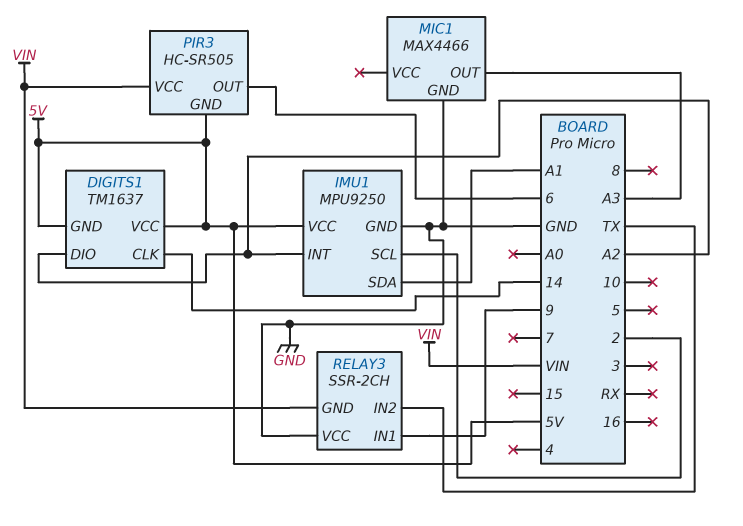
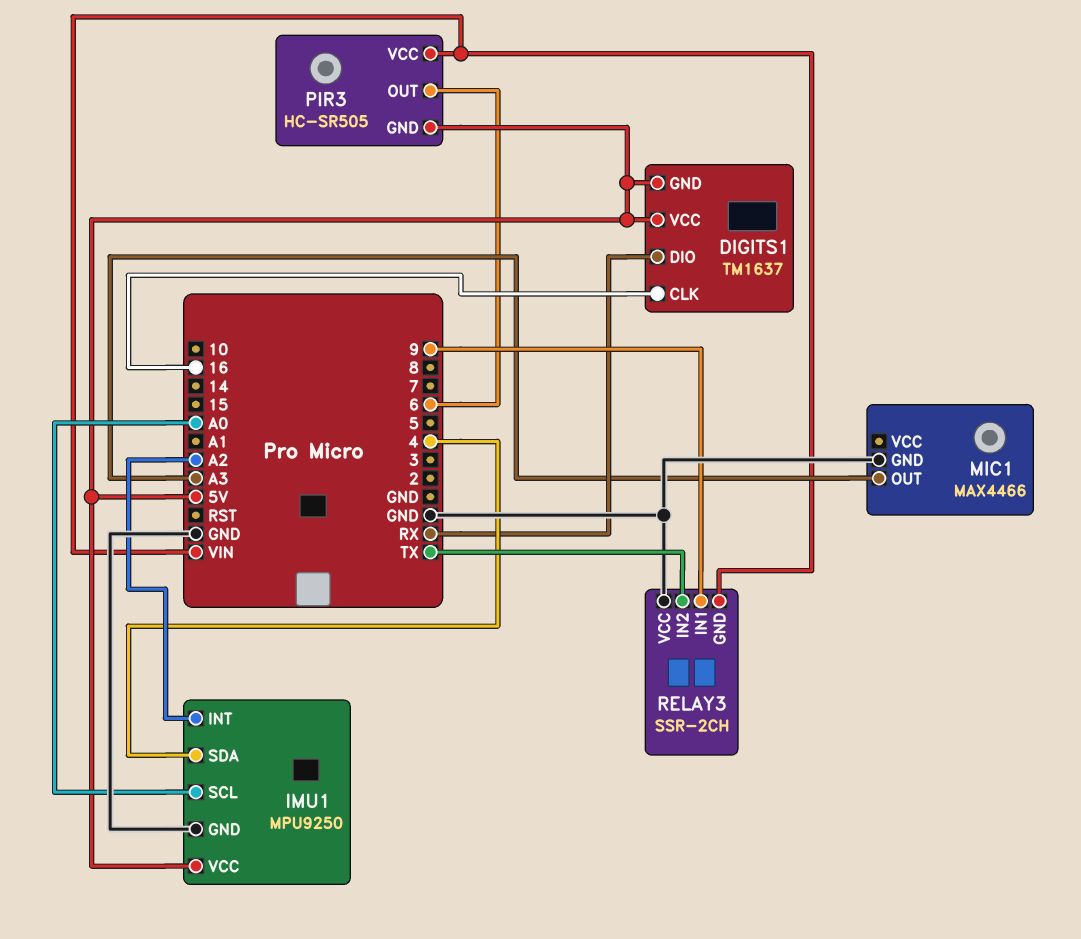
DIGITS1 pin CLK: 14 -> 16
DIGITS1 pin DIO: A2 -> RX
IMU1 pin SCL: 2 -> A0
IMU1 pin SDA: A1 -> 4

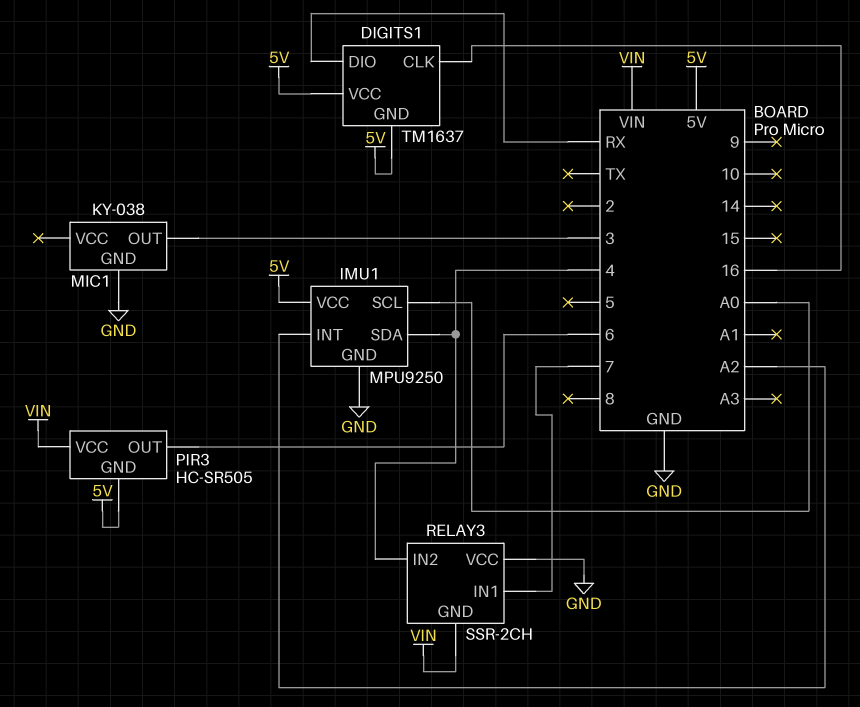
MIC1: MAX4466 -> KY-038
MIC1 pin OUT: A3 -> 3
RELAY3 pin IN1: 9 -> 7
RELAY3 pin IN2: TX -> 4

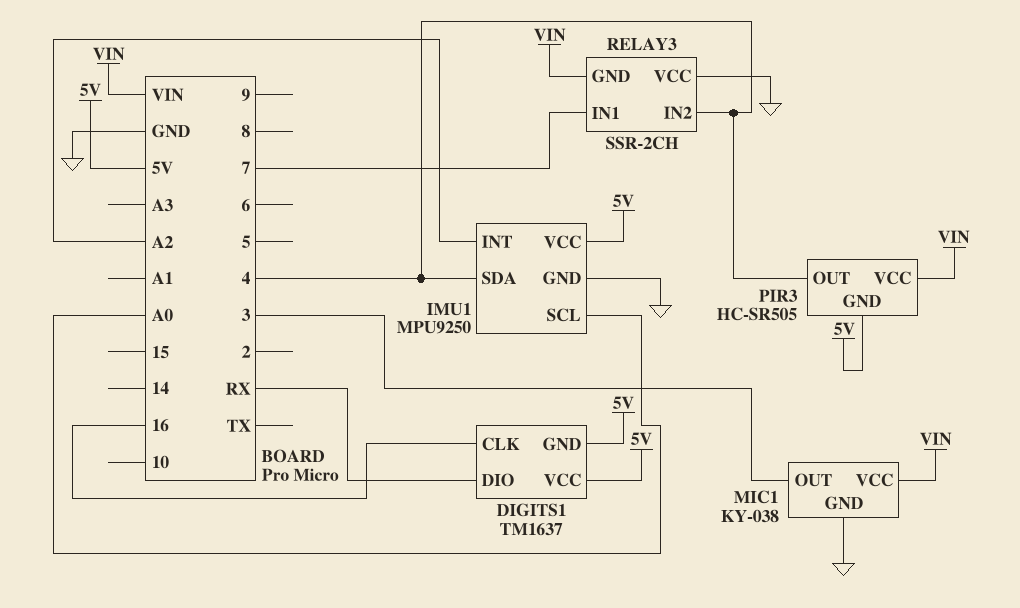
MIC1 pin VCC: none -> VIN
PIR3 pin OUT: 6 -> 4

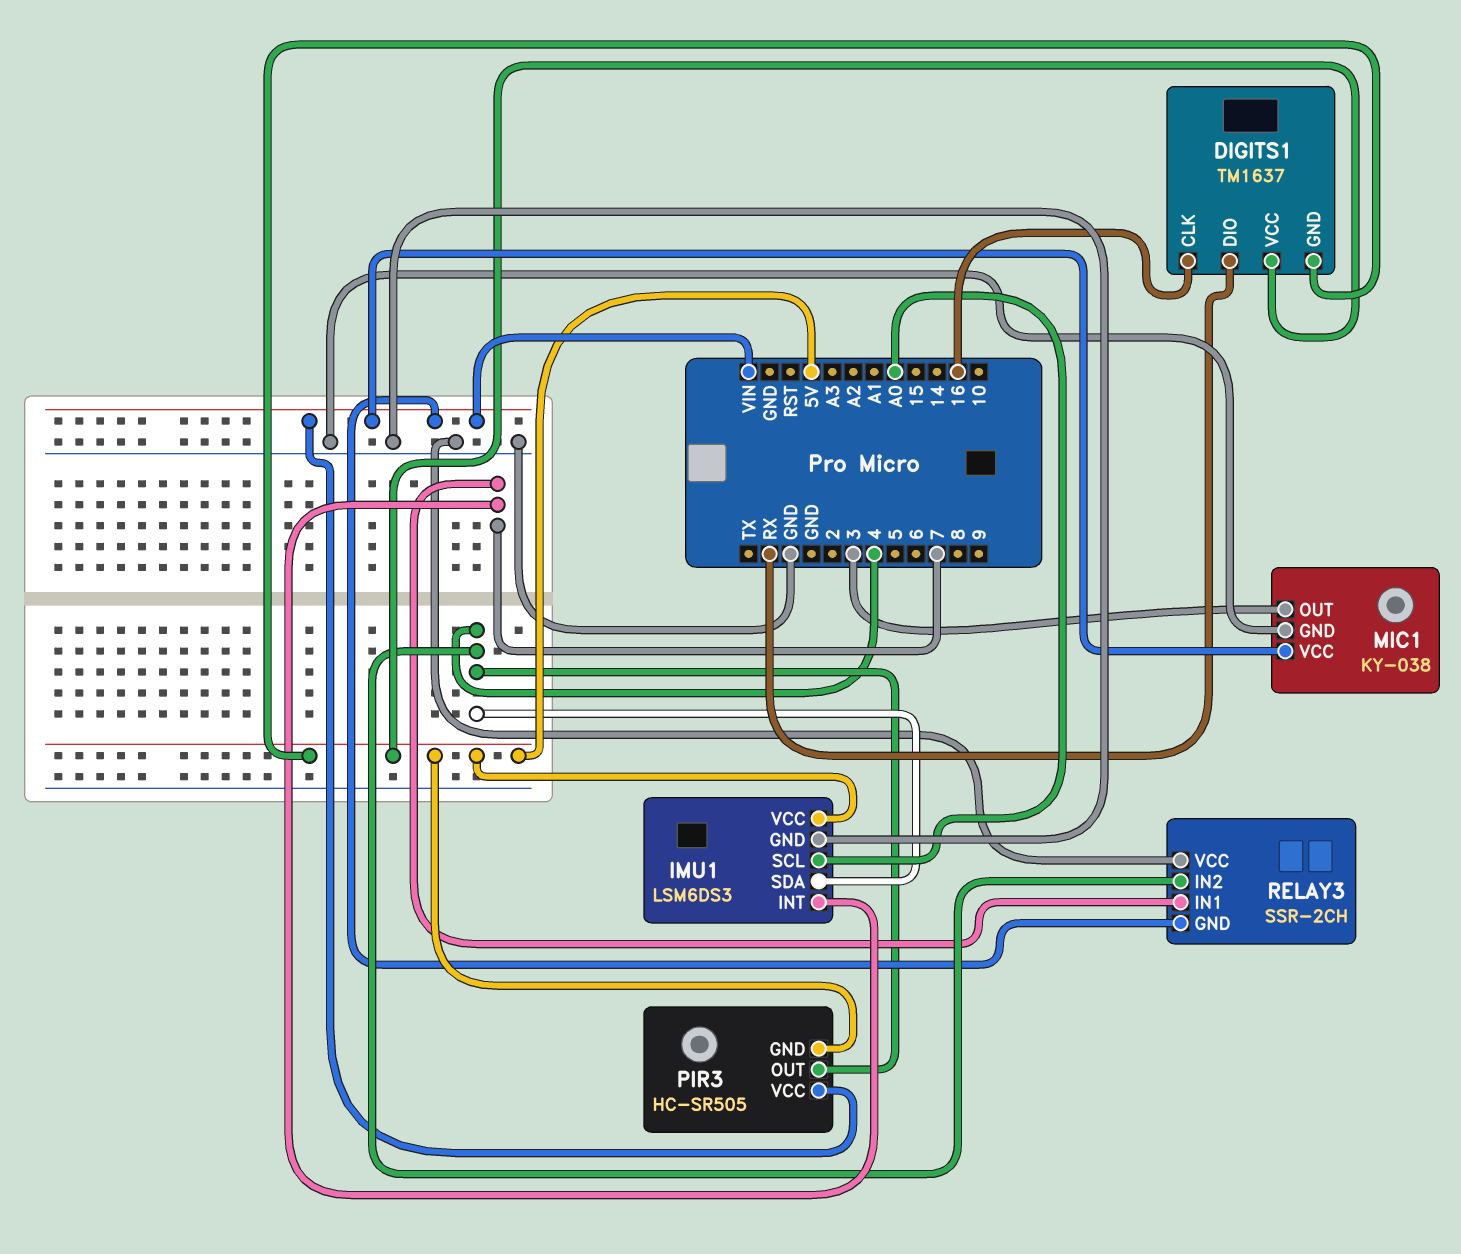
IMU1: MPU9250 -> LSM6DS3
IMU1 pin INT: A2 -> 7

